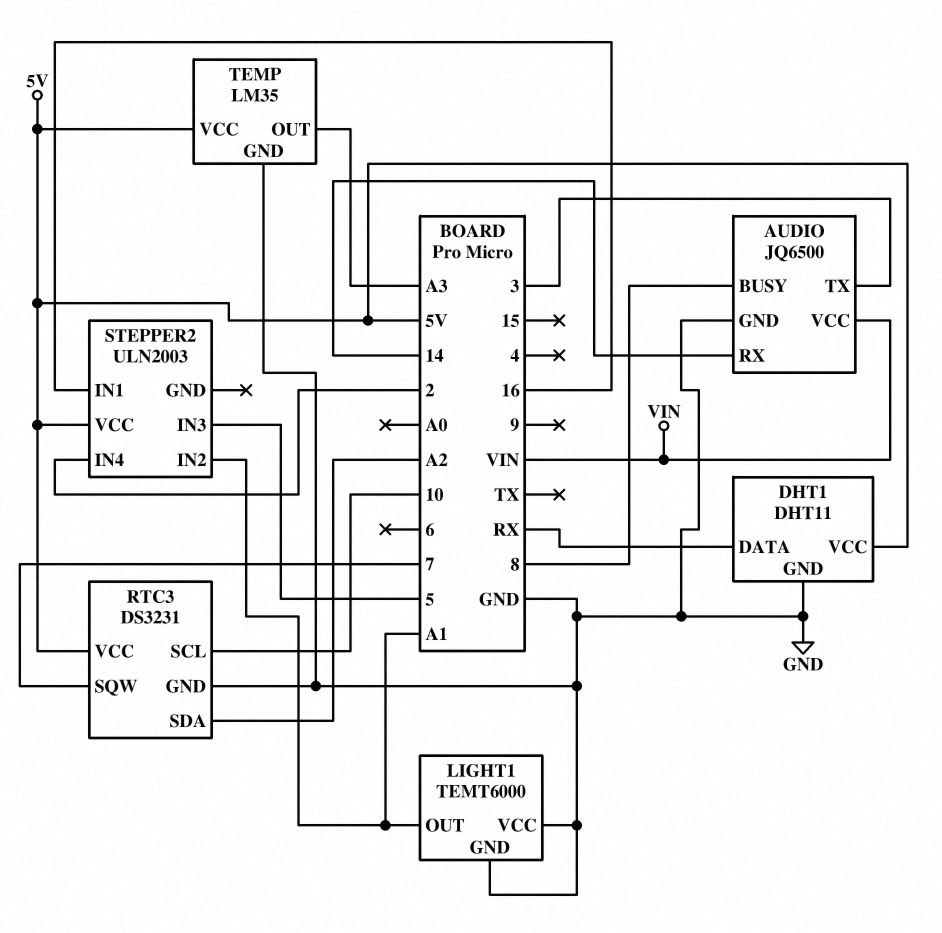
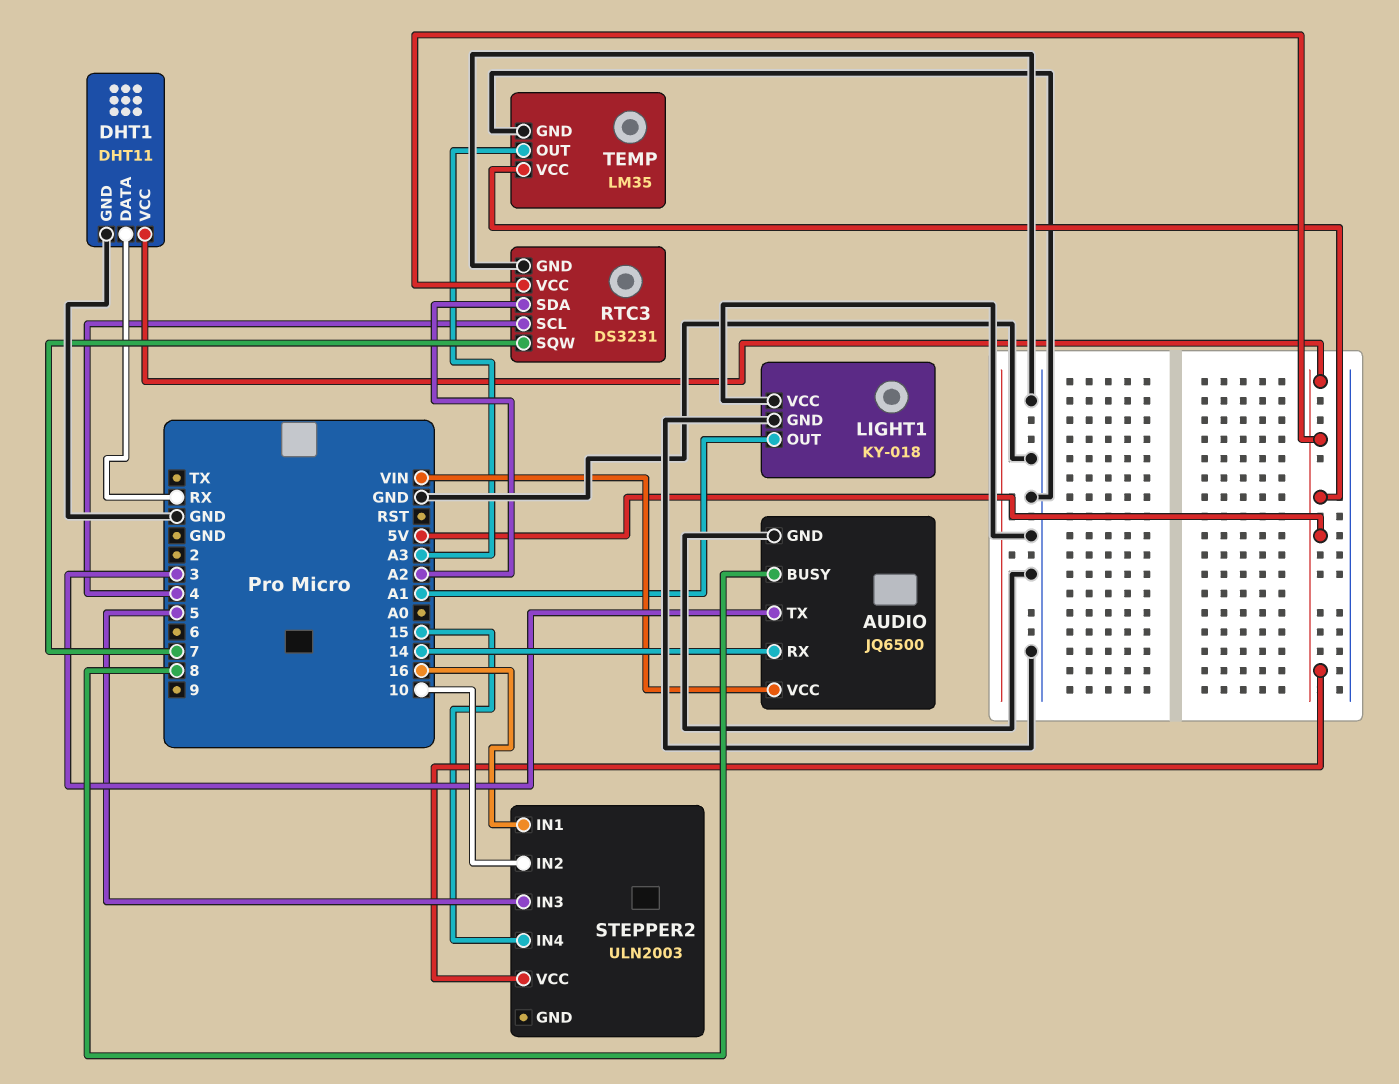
LIGHT1: TEMT6000 -> KY-018
RTC3 pin SCL: 10 -> 4
STEPPER2 pin IN2: A1 -> 10
STEPPER2 pin IN4: 2 -> 15

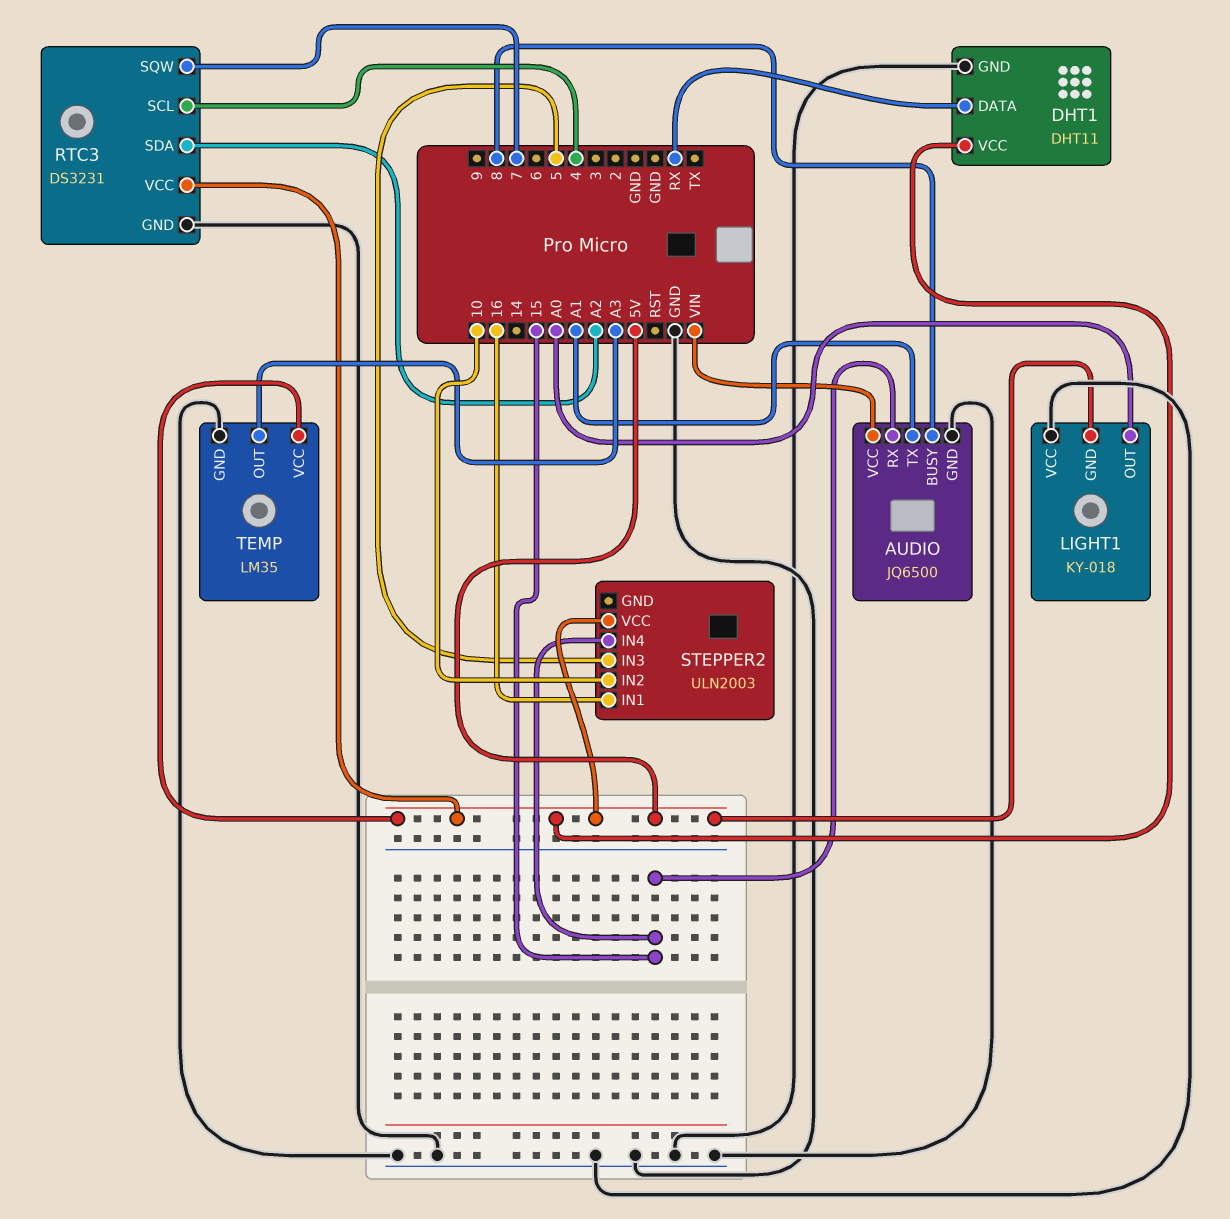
AUDIO pin RX: 14 -> 15
AUDIO pin TX: 3 -> A1
LIGHT1 pin GND: GND -> 5V
LIGHT1 pin OUT: A1 -> A0

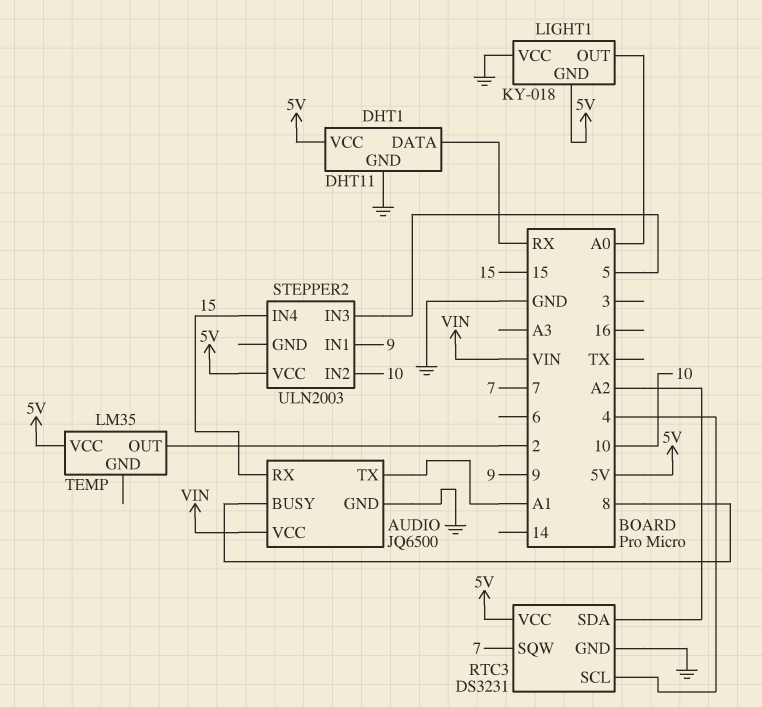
STEPPER2 pin IN1: 16 -> 9
TEMP pin GND: GND -> none
TEMP pin OUT: A3 -> 2

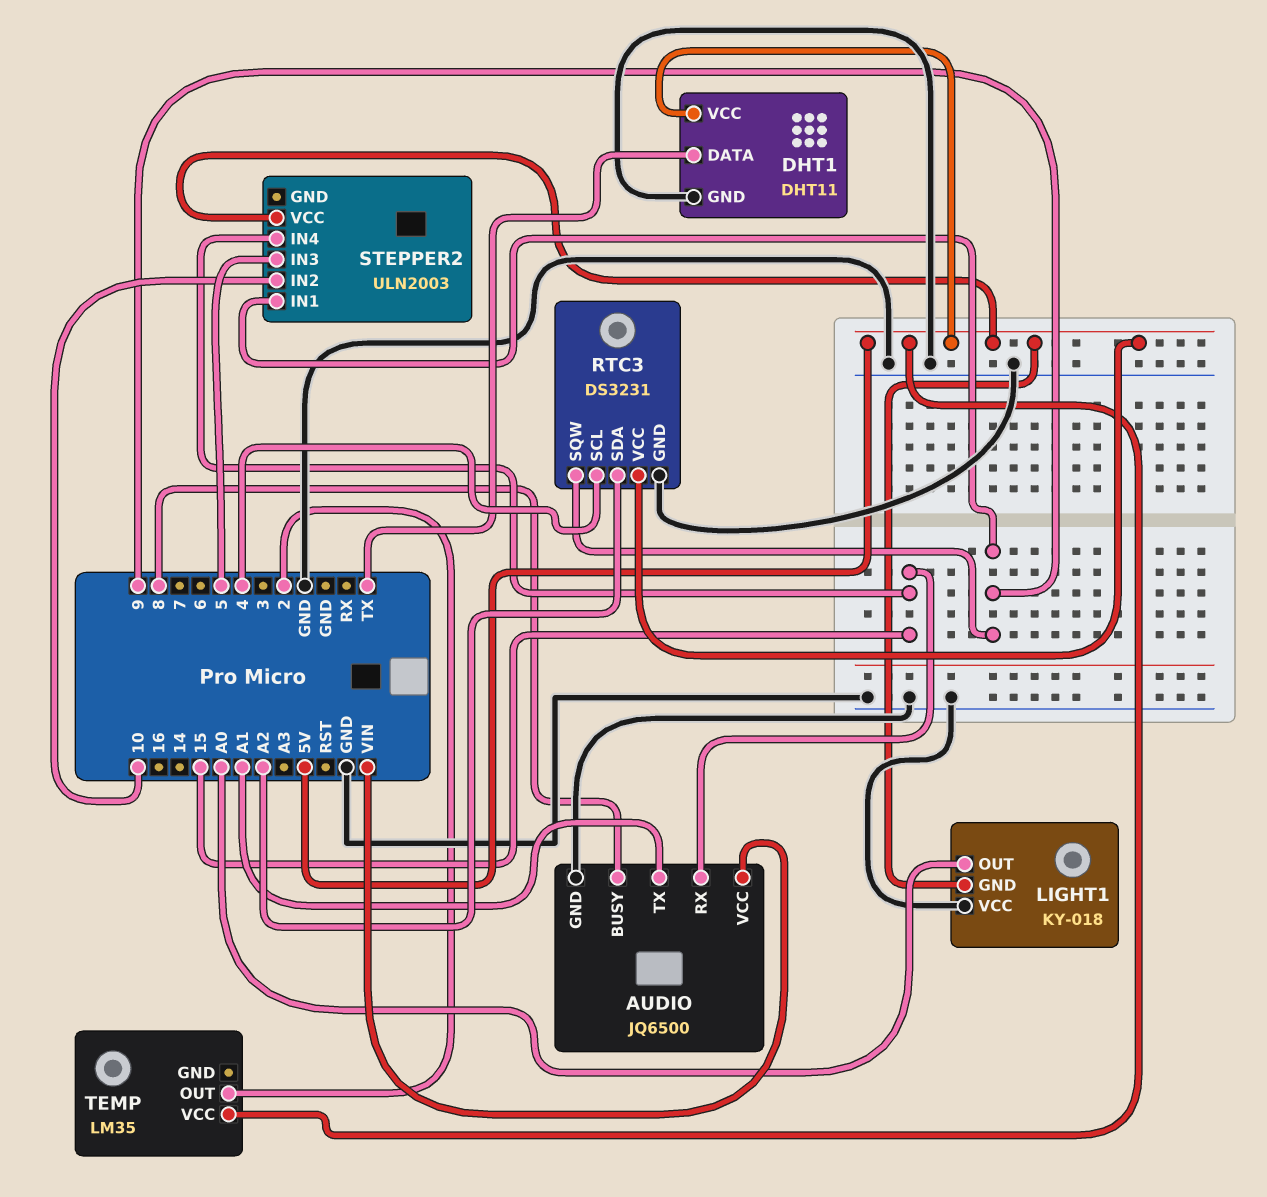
DHT1 pin DATA: RX -> TX
RTC3 pin SQW: 7 -> 9

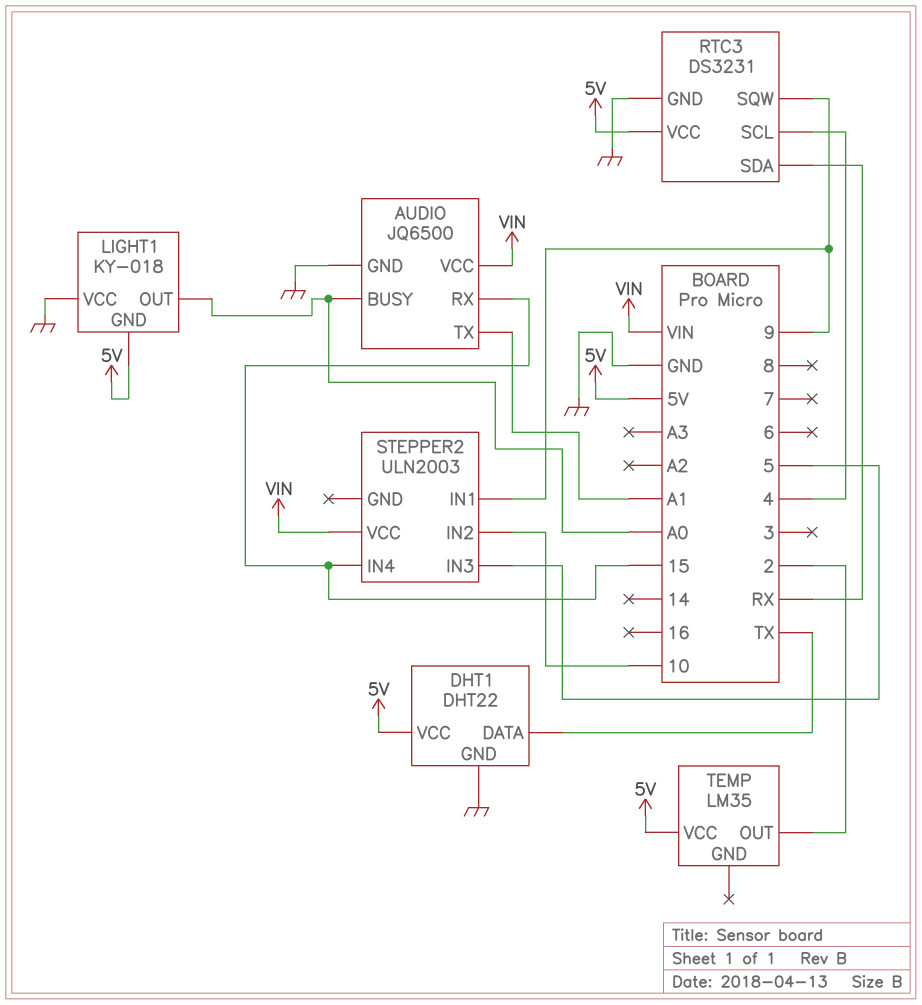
AUDIO pin BUSY: 8 -> A0
DHT1: DHT11 -> DHT22
RTC3 pin SDA: A2 -> RX
STEPPER2 pin VCC: 5V -> VIN

